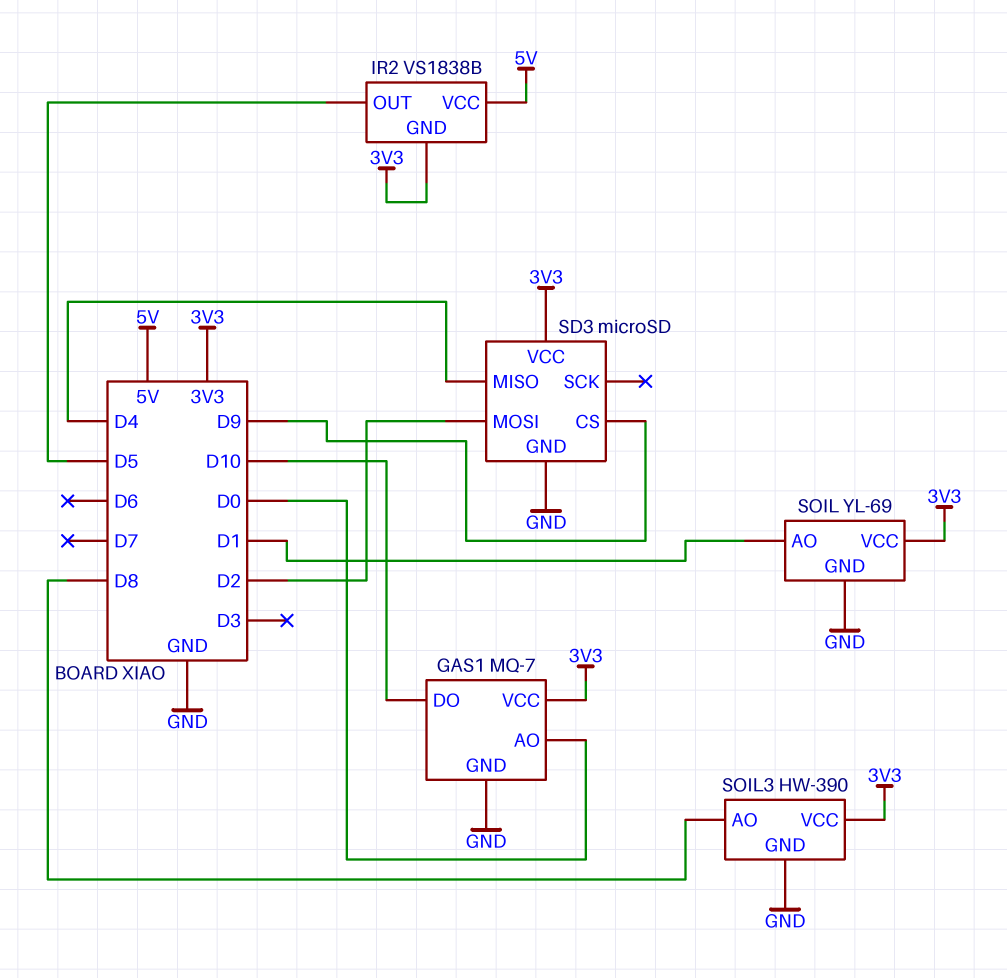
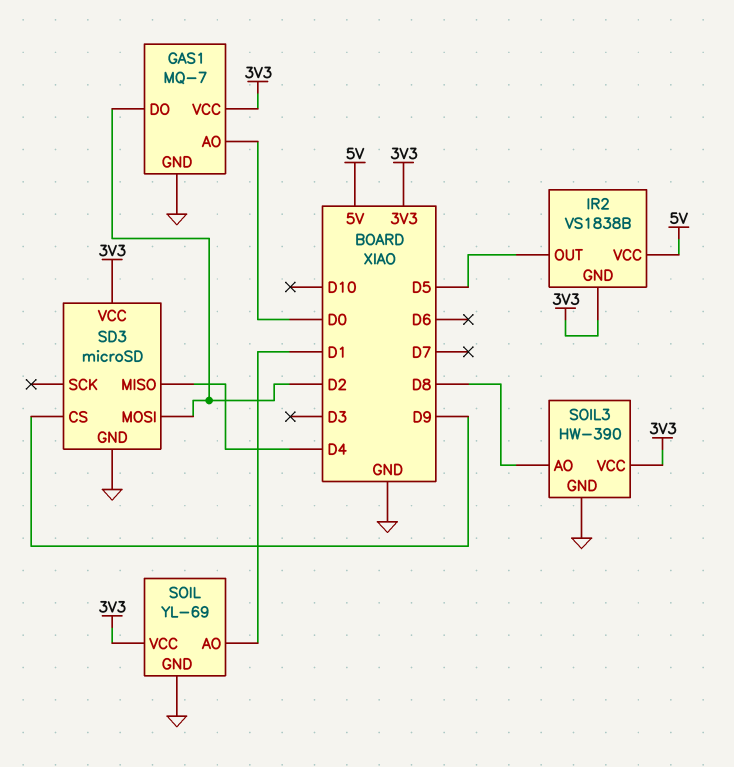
GAS1 pin DO: D10 -> D2

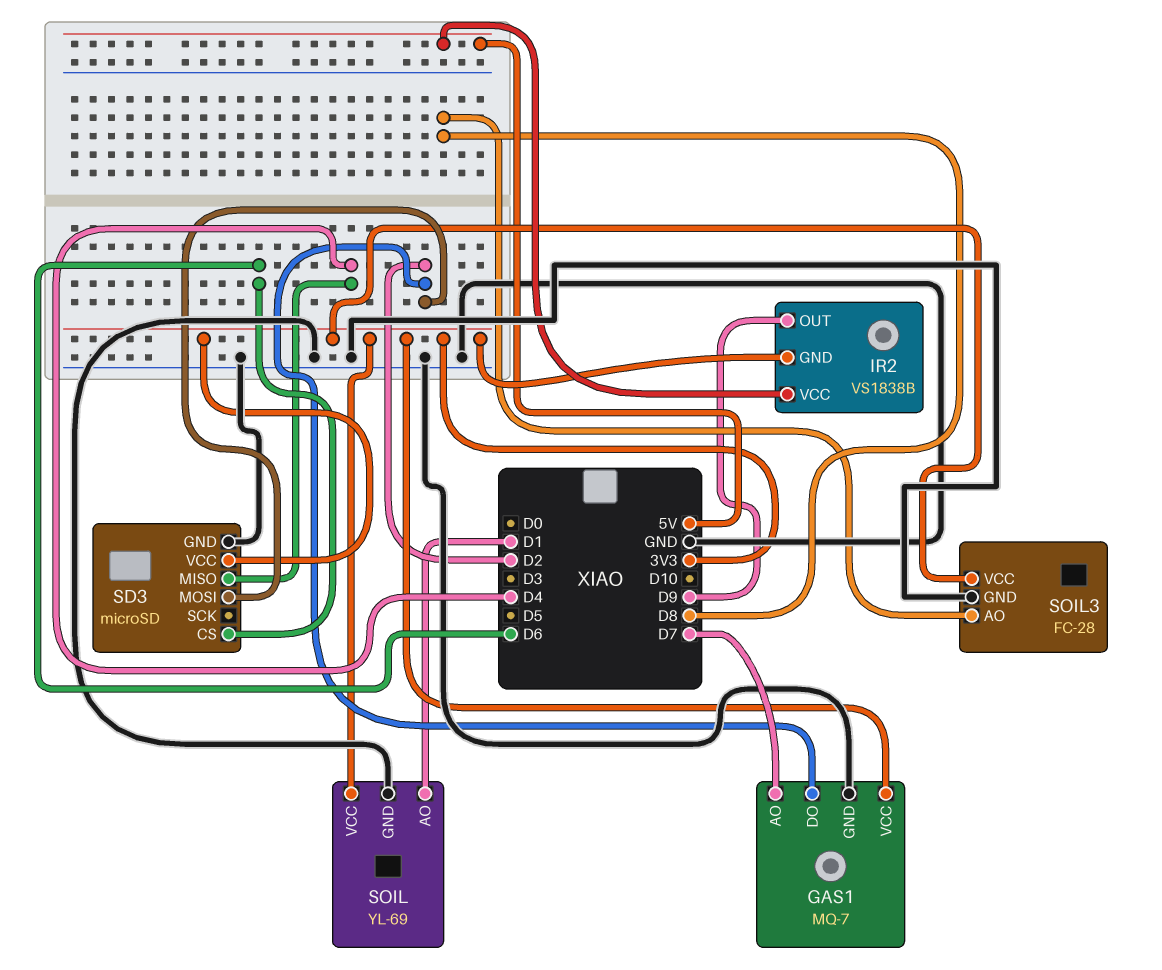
GAS1 pin AO: D0 -> D7
IR2 pin OUT: D5 -> D9
SD3 pin CS: D9 -> D6
SOIL3: HW-390 -> FC-28

